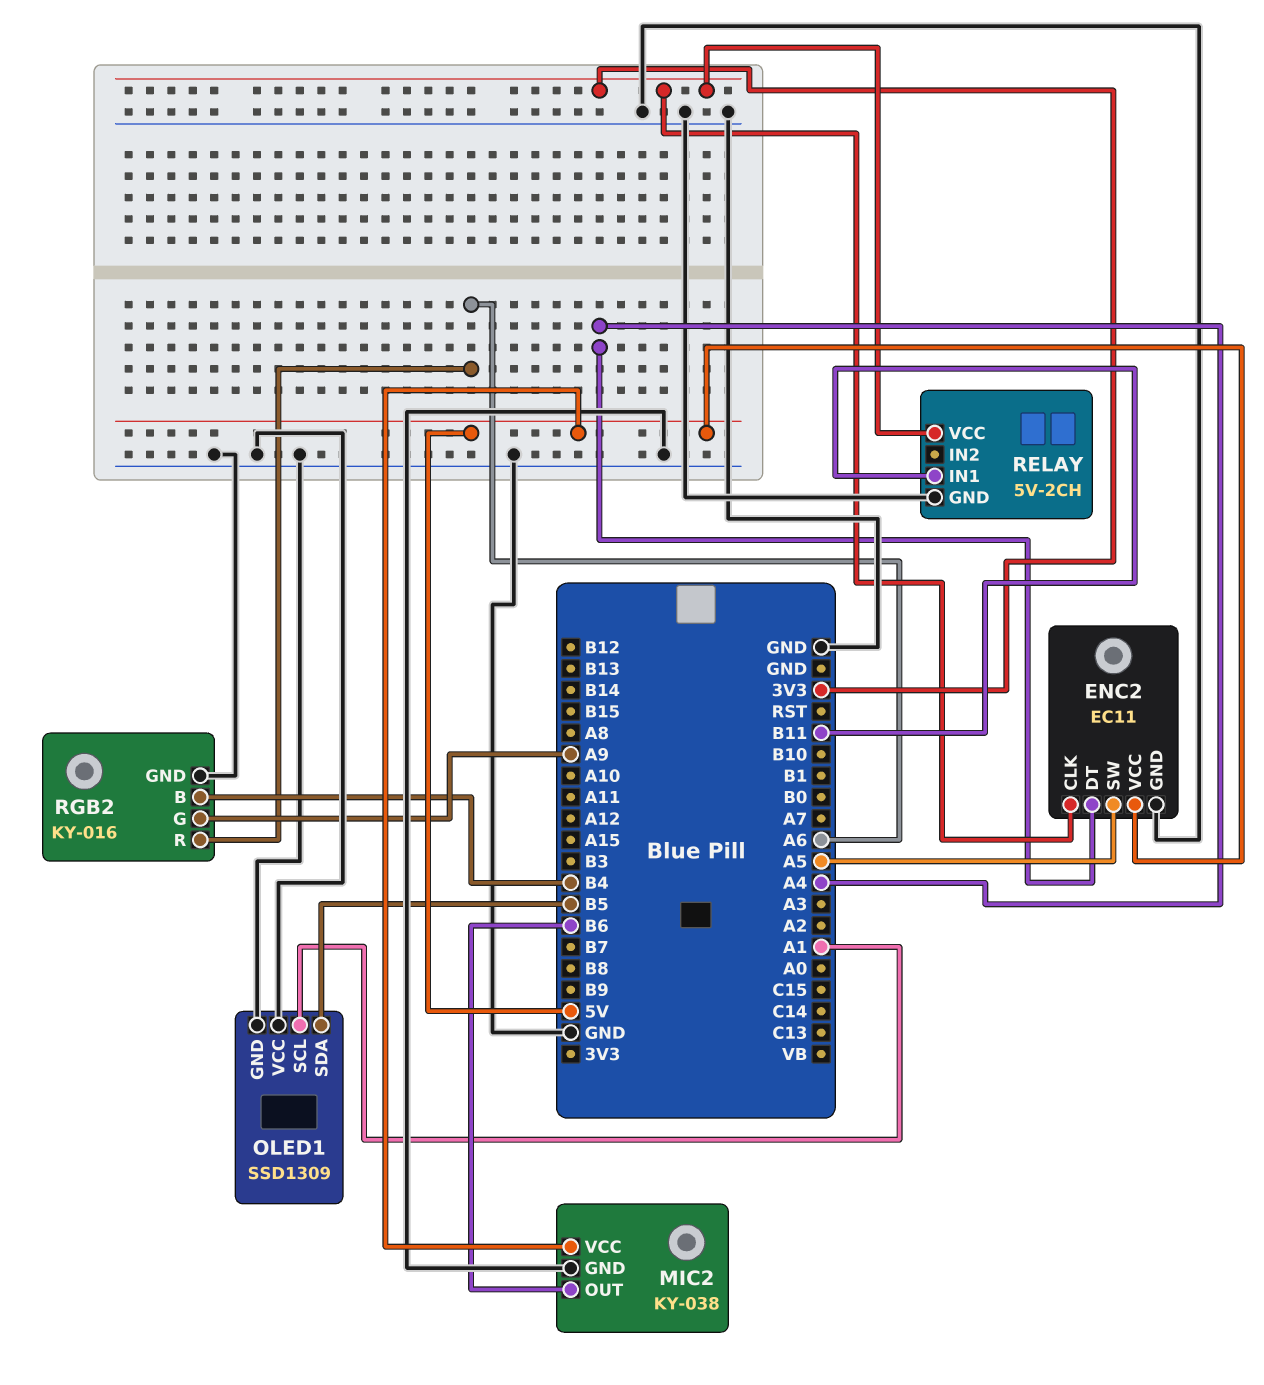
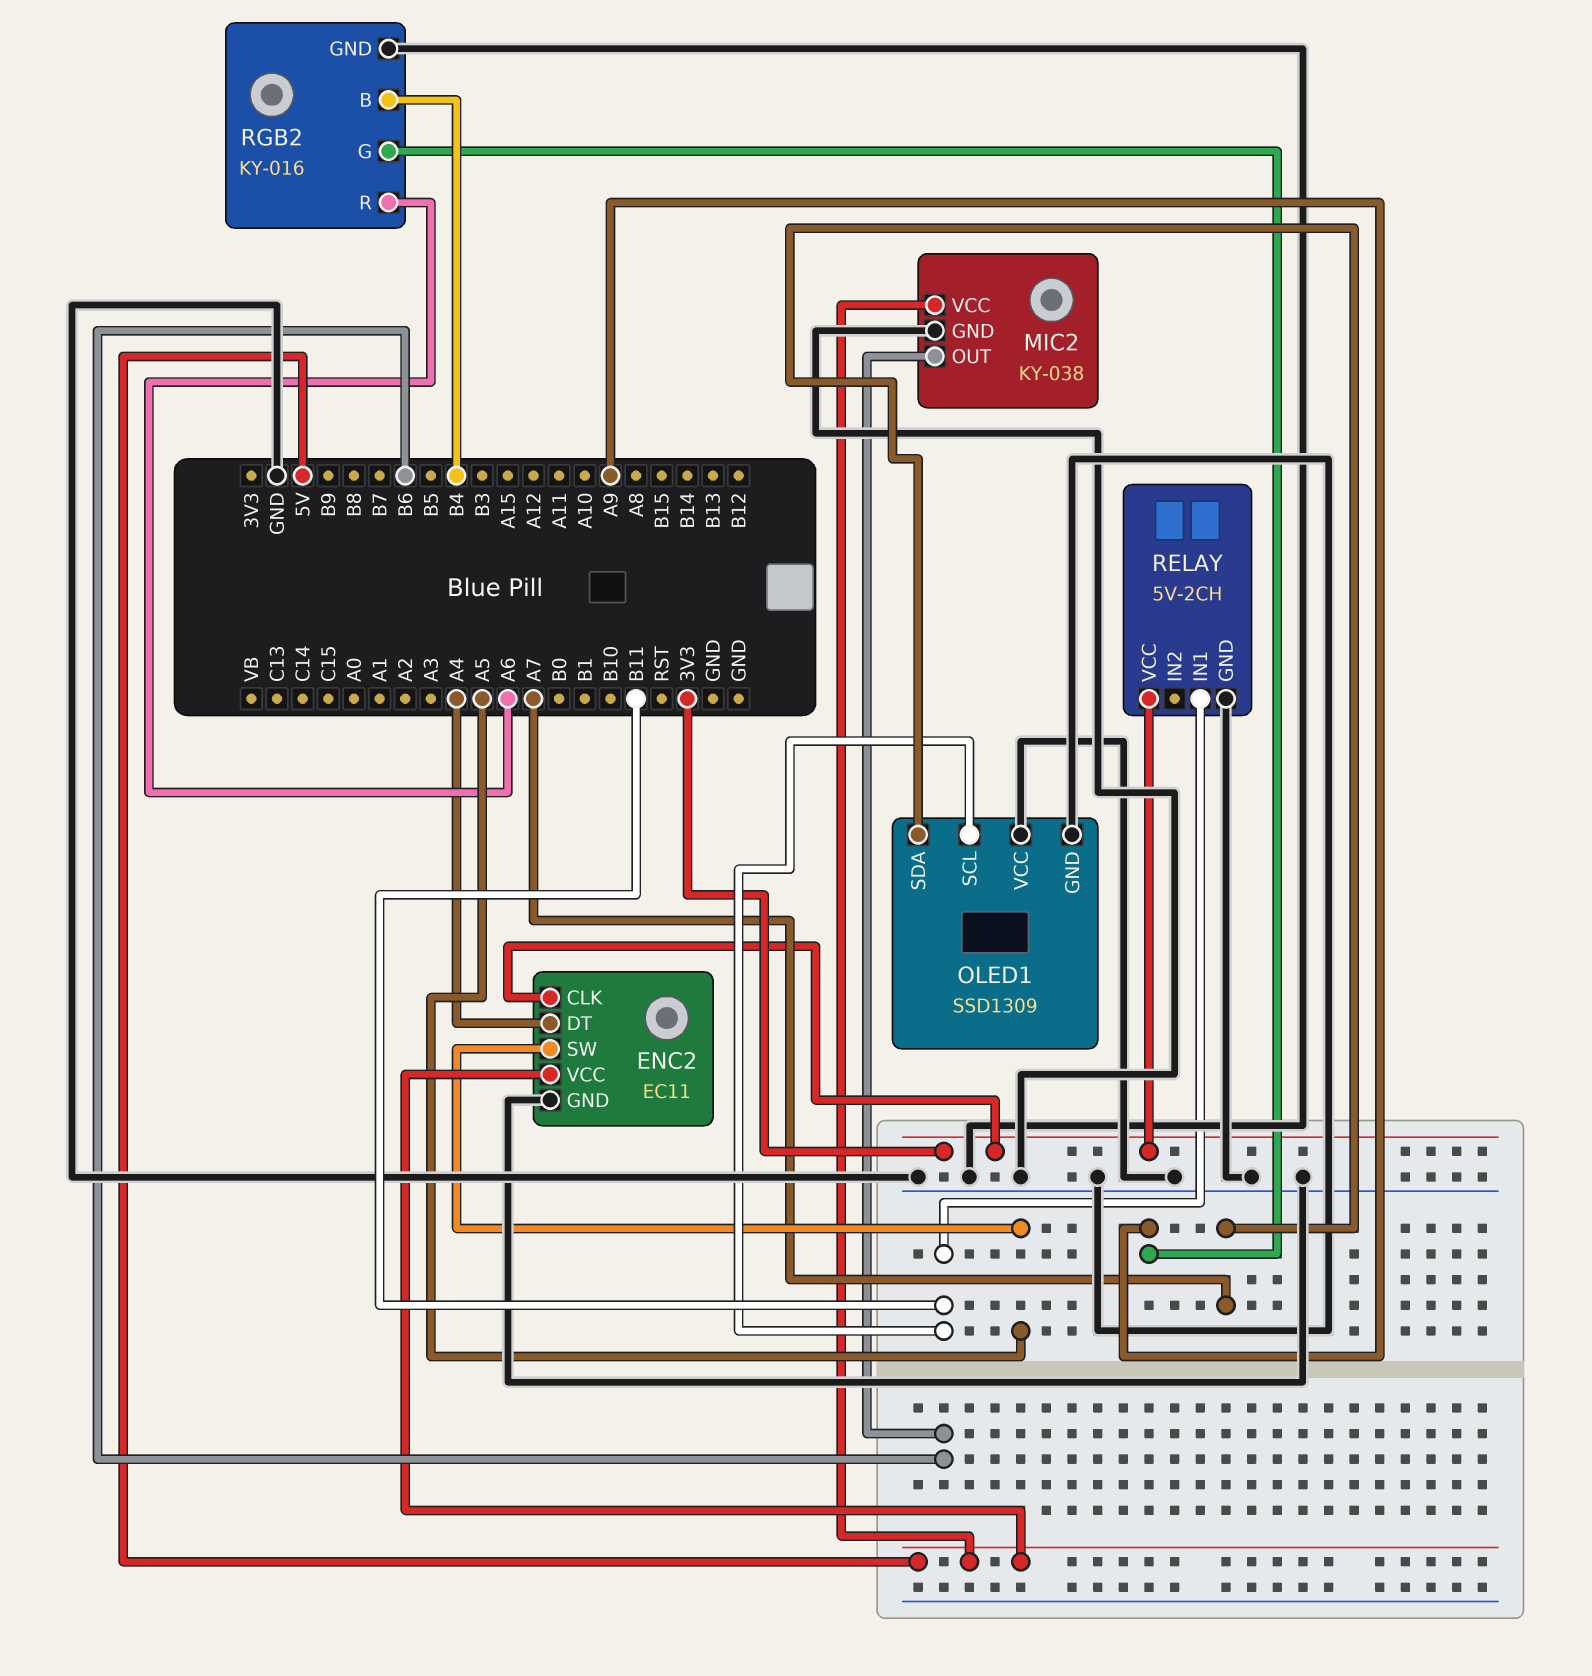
OLED1 pin SCL: A1 -> B11
OLED1 pin SDA: B5 -> A7

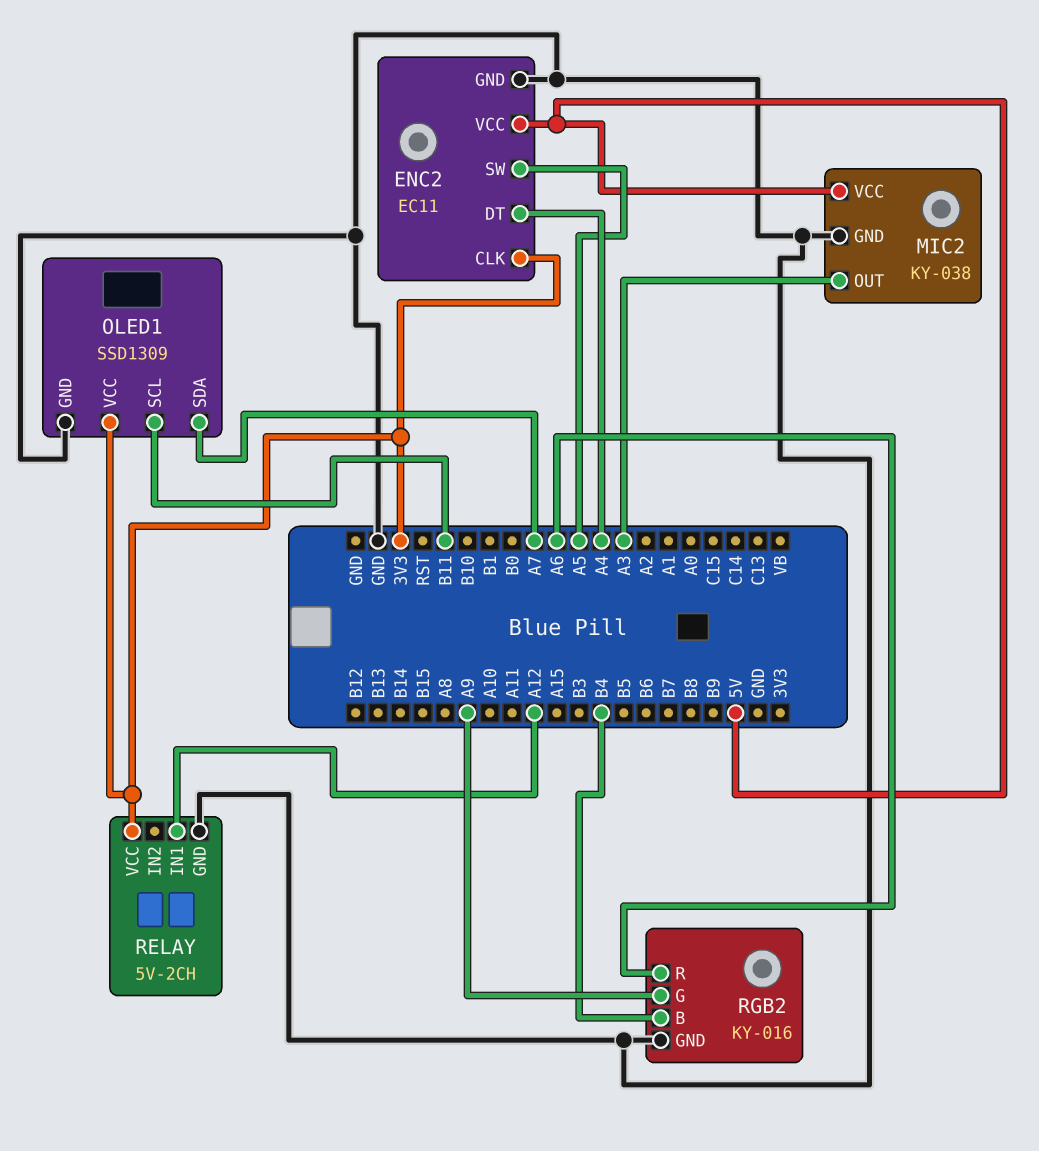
MIC2 pin OUT: B6 -> A3
OLED1 pin VCC: GND -> 3V3
RELAY pin IN1: B11 -> A12

